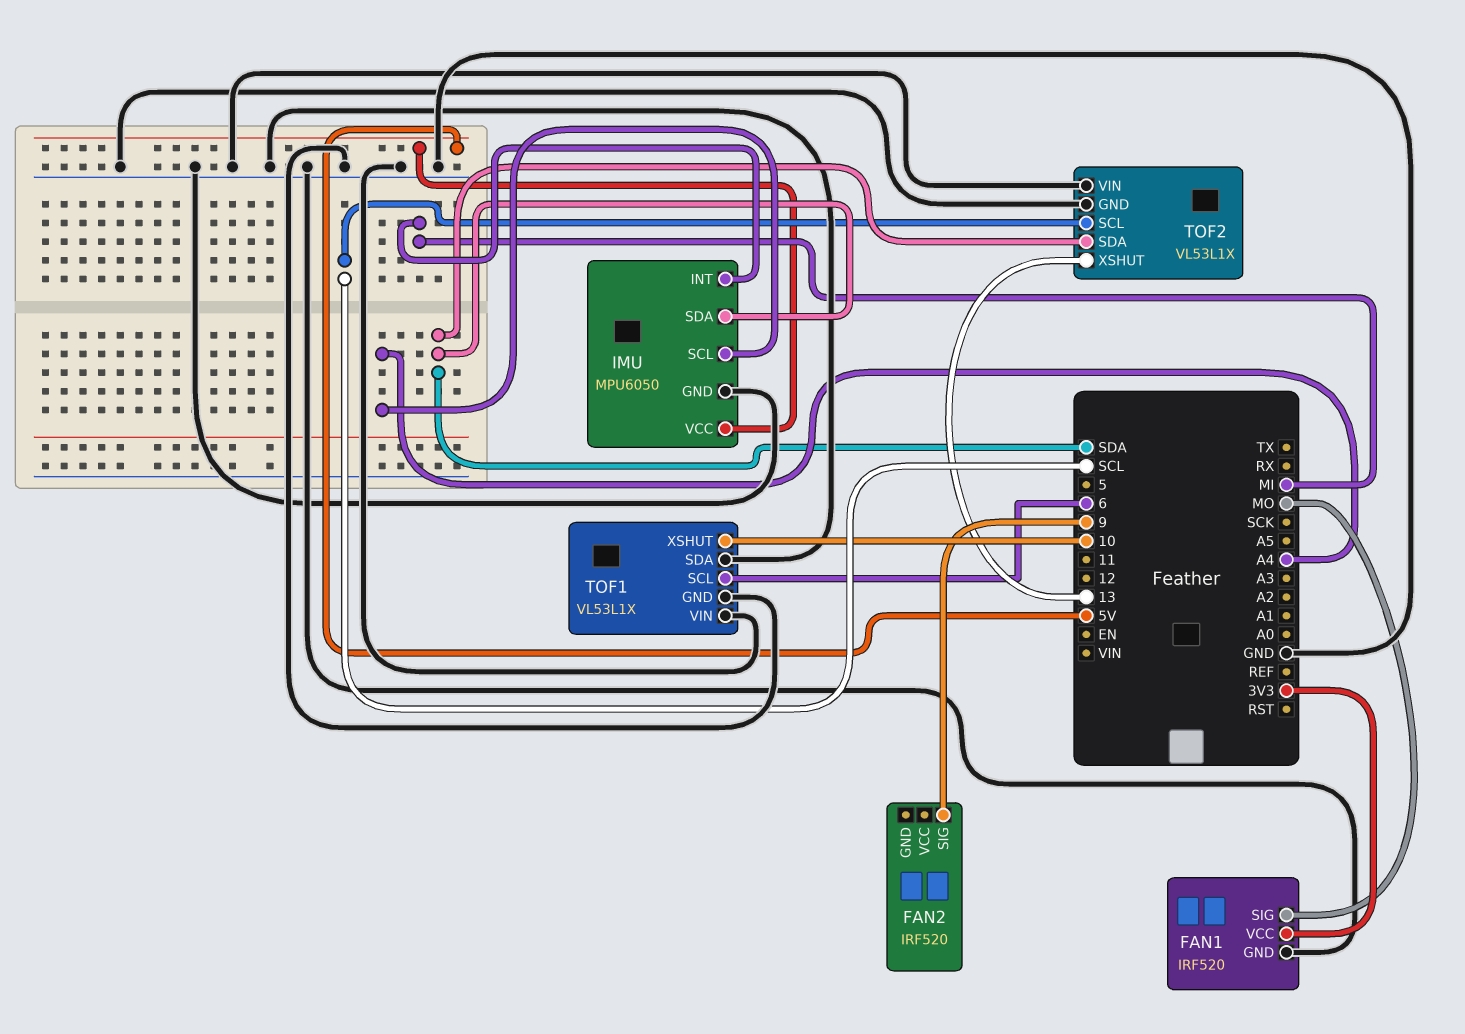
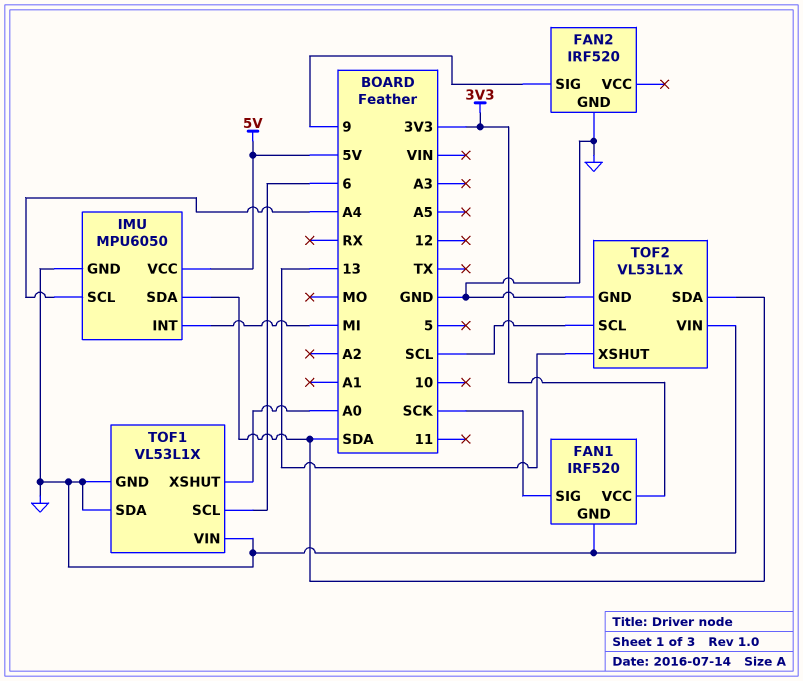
FAN1 pin SIG: MO -> SCK
FAN2 pin GND: none -> GND
TOF1 pin XSHUT: 10 -> A0

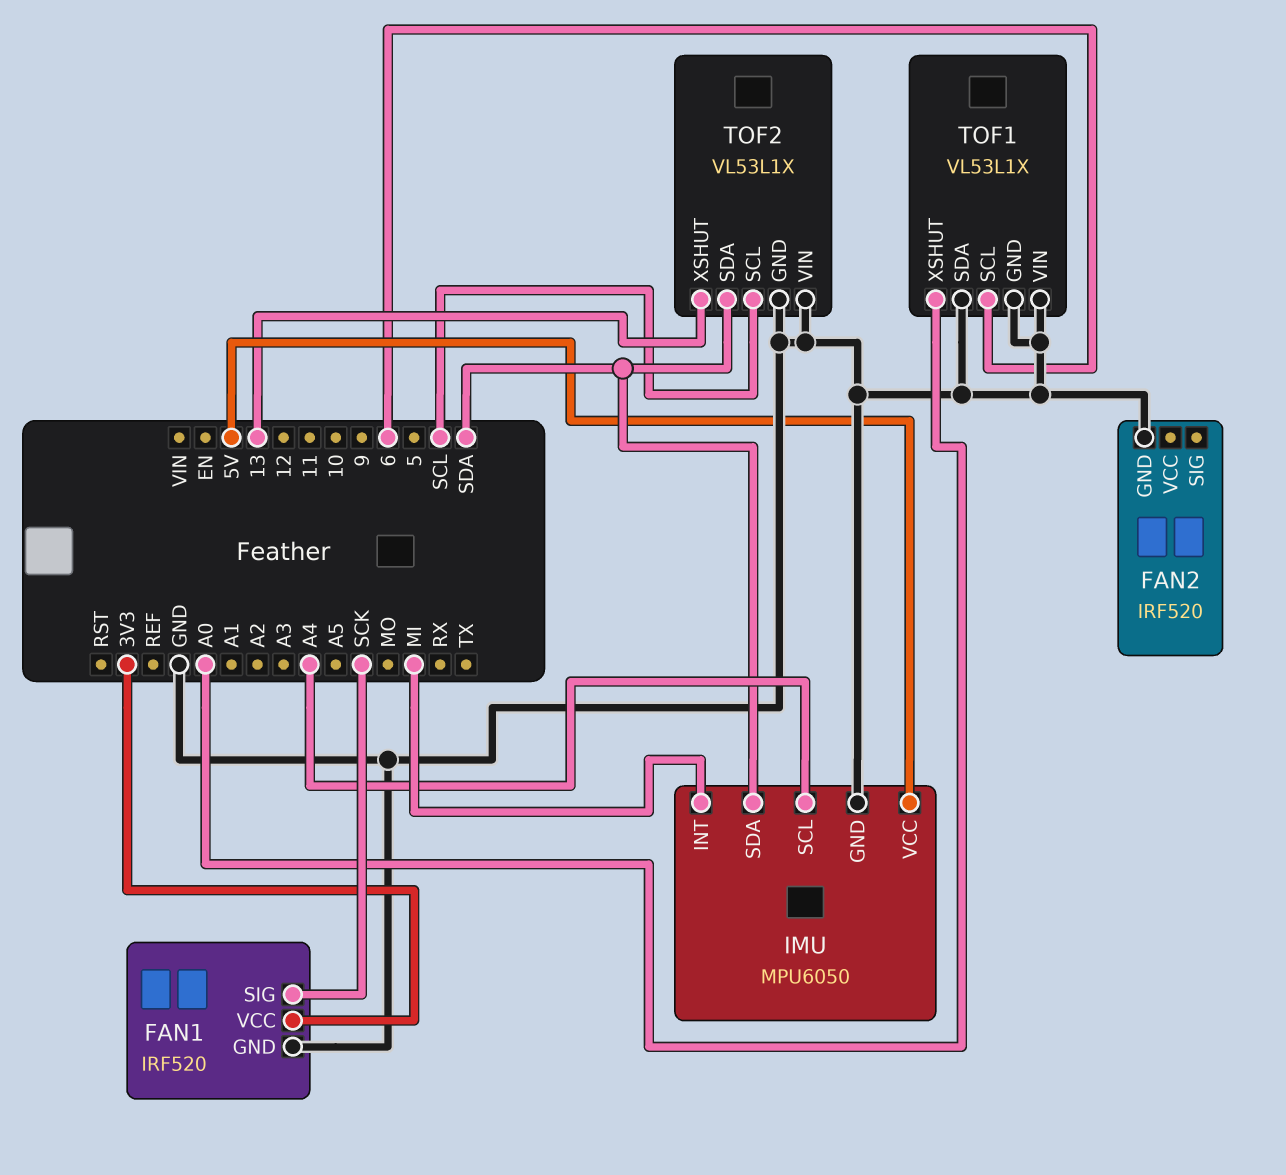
FAN2 pin SIG: 9 -> none

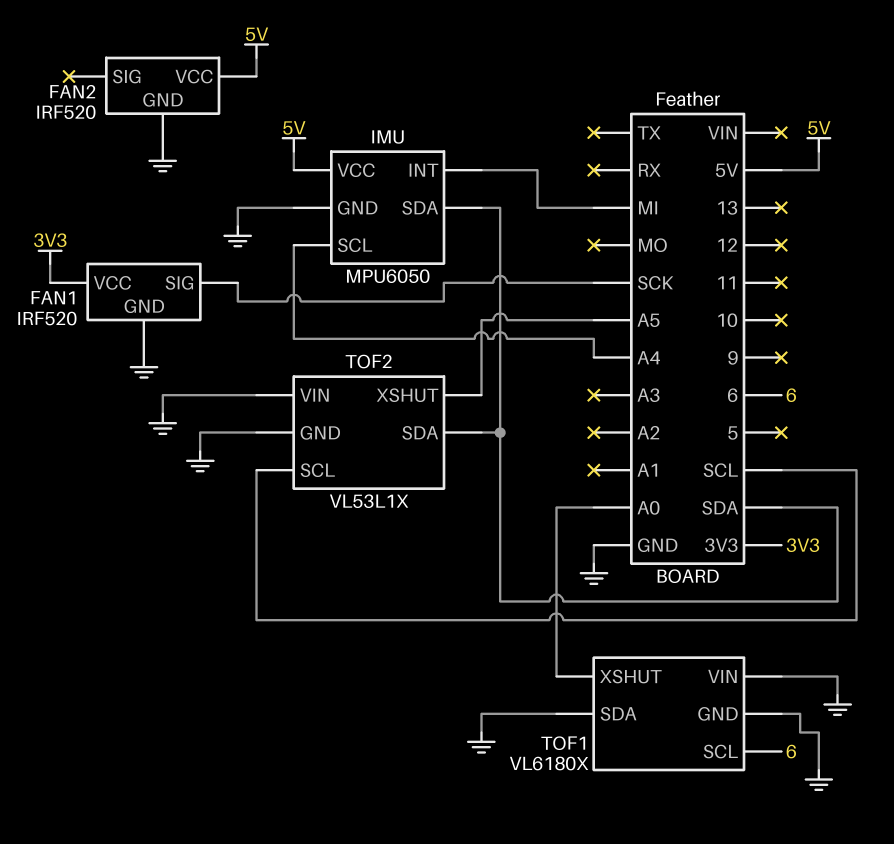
FAN2 pin VCC: none -> 5V
TOF1: VL53L1X -> VL6180X
TOF2 pin XSHUT: 13 -> A5

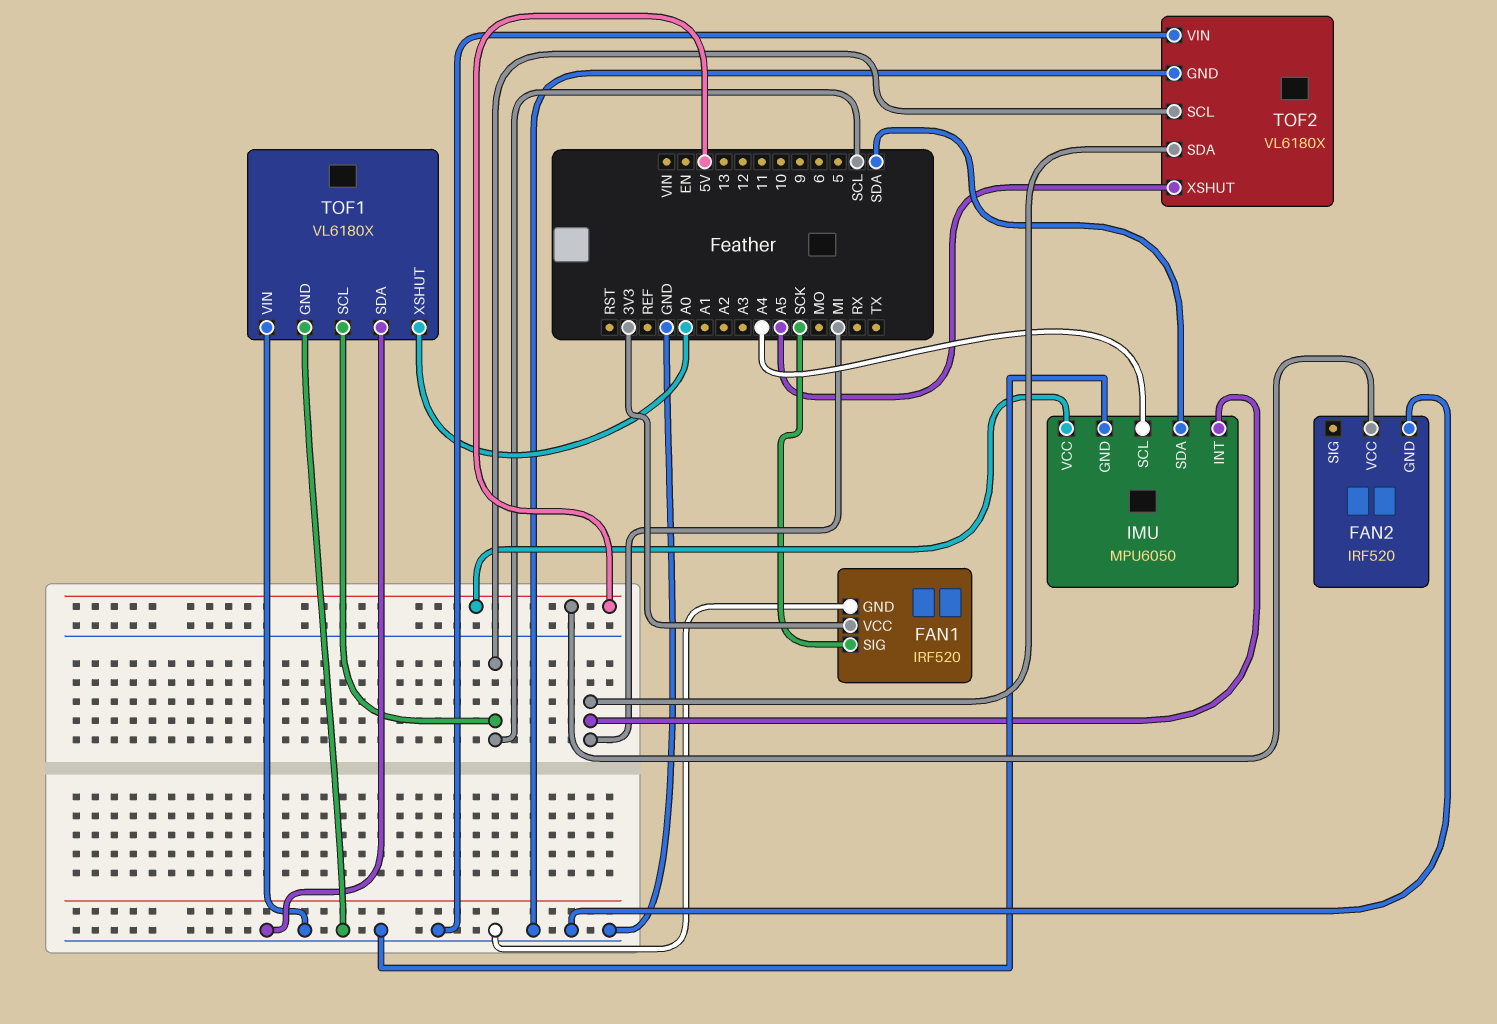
TOF1 pin SCL: 6 -> SCL
TOF2: VL53L1X -> VL6180X
TOF2 pin SDA: SDA -> MI

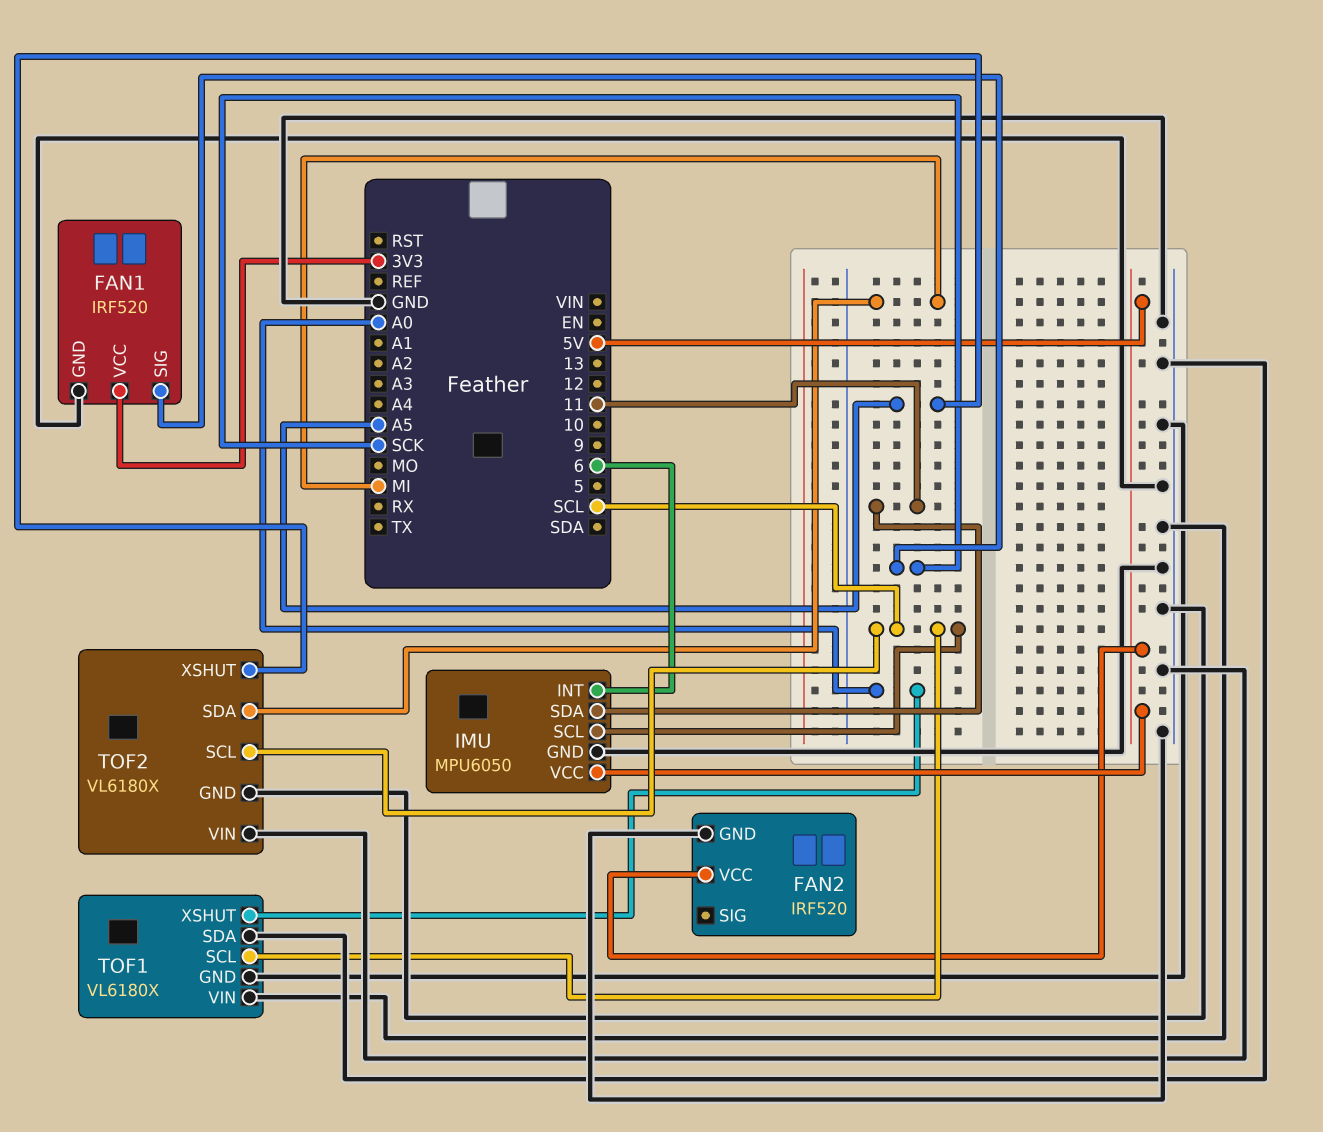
IMU pin INT: MI -> 6
IMU pin SCL: A4 -> SCL
IMU pin SDA: SDA -> 11

